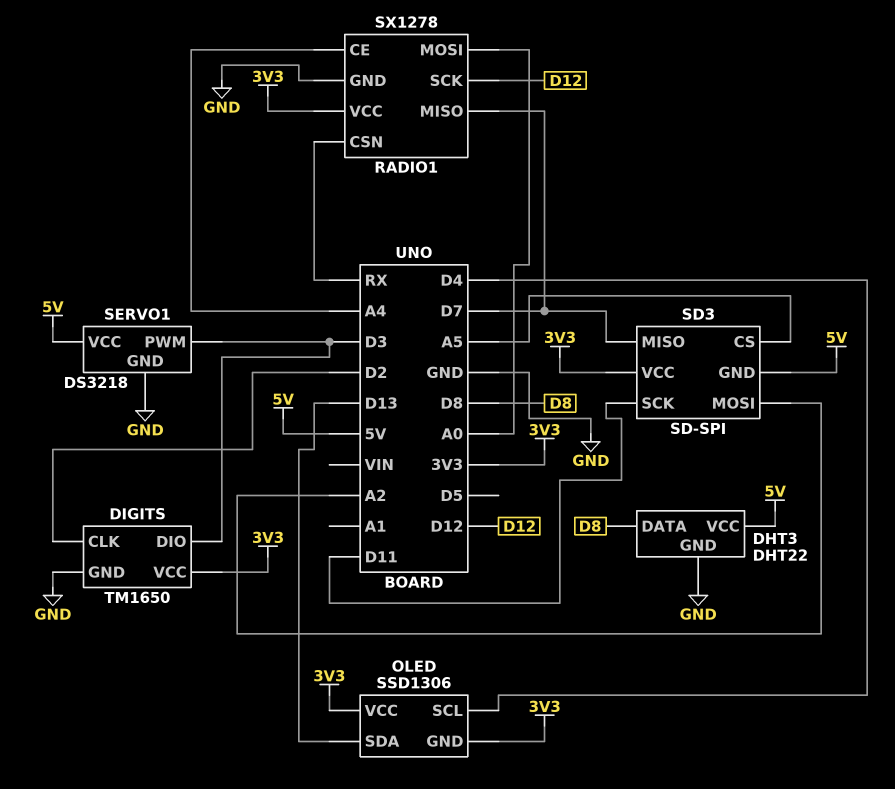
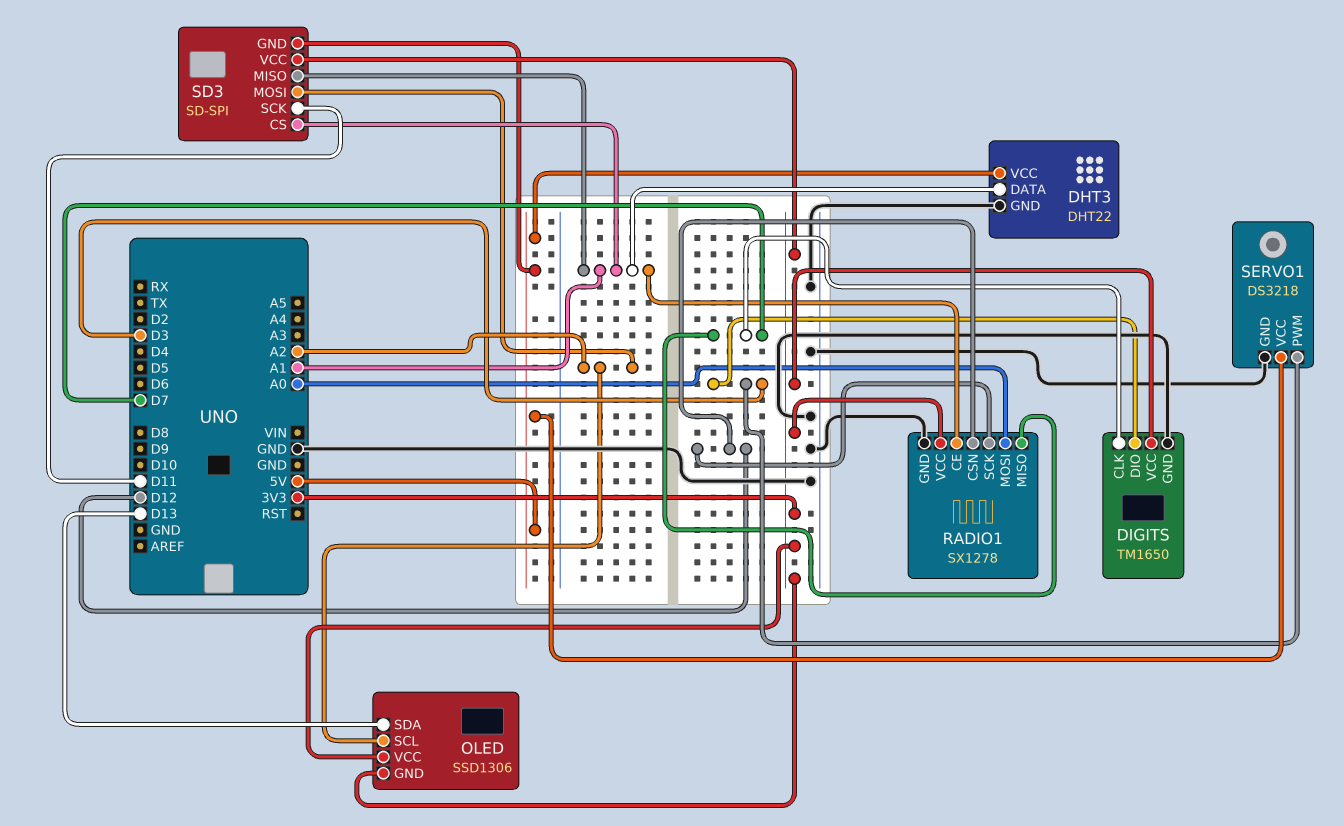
DHT3 pin DATA: D8 -> A1
DIGITS pin CLK: D2 -> D7
OLED pin SCL: D4 -> A2
RADIO1 pin CE: A4 -> A1
RADIO1 pin CSN: RX -> D12
SD3 pin CS: A5 -> A1
SD3 pin MISO: D7 -> A1

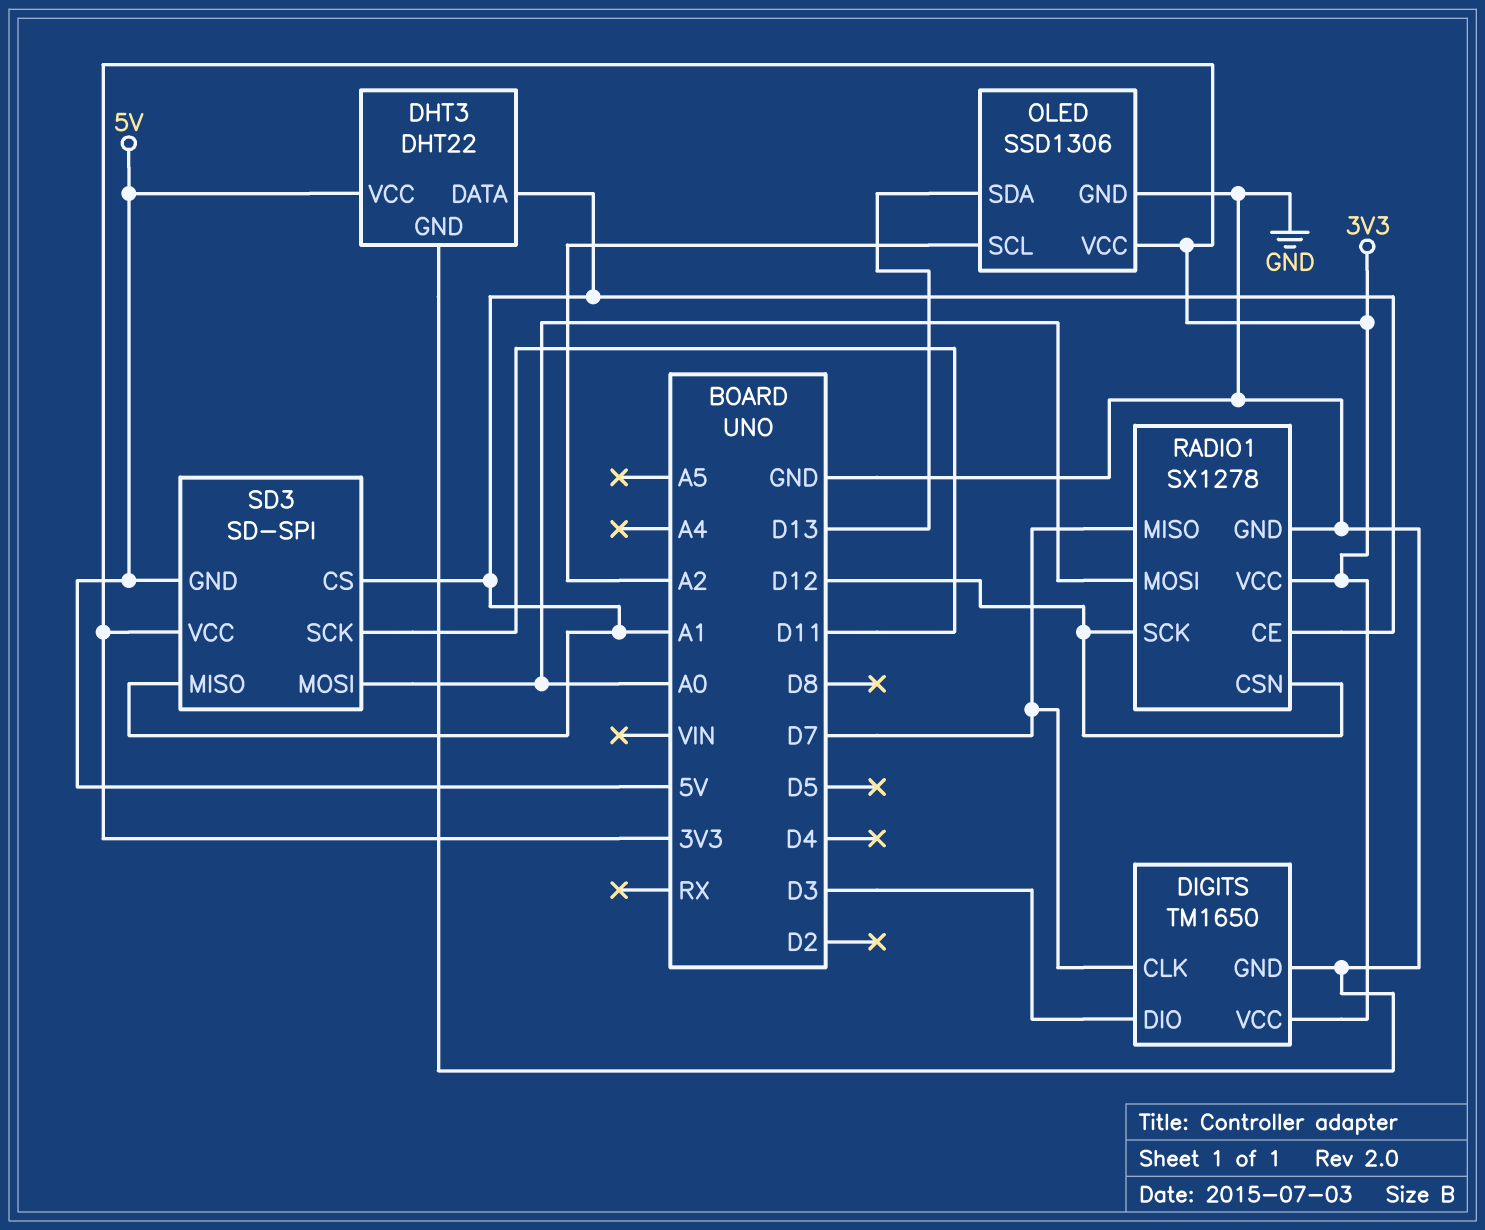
OLED pin GND: 3V3 -> GND
SD3 pin MOSI: A2 -> A0
SERVO1: DS3218 -> none
SERVO1 pin GND: GND -> none
SERVO1 pin PWM: D3 -> none
SERVO1 pin VCC: 5V -> none

